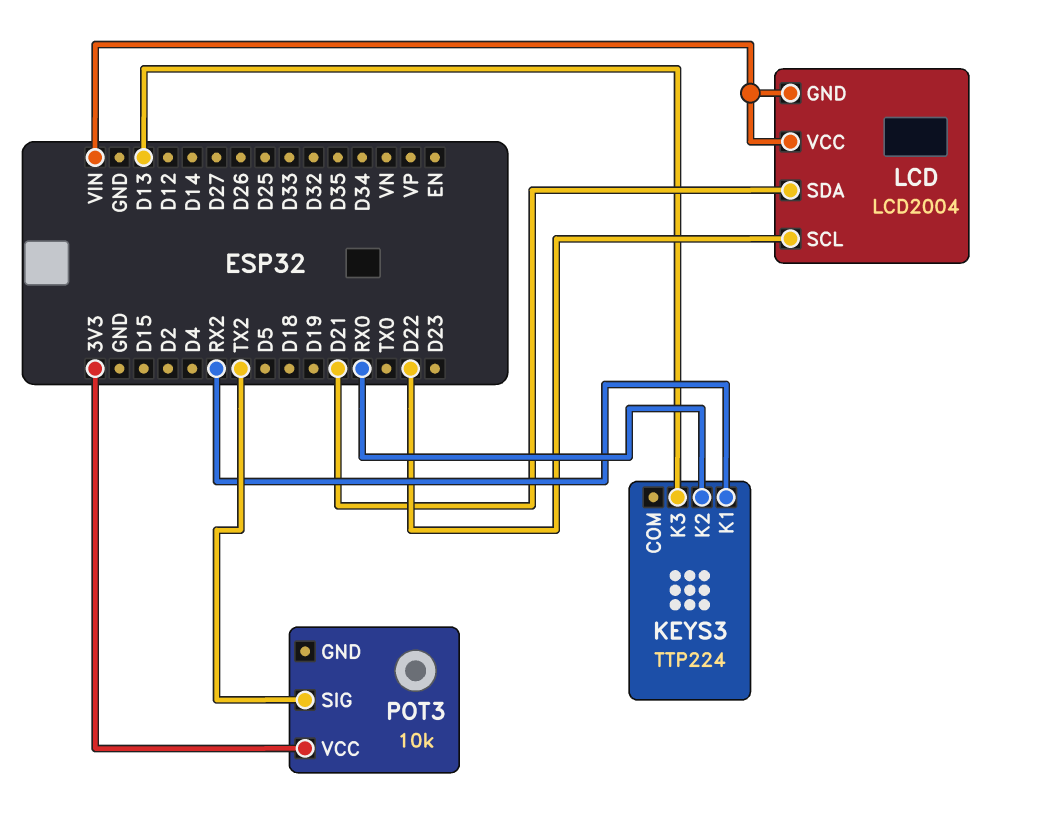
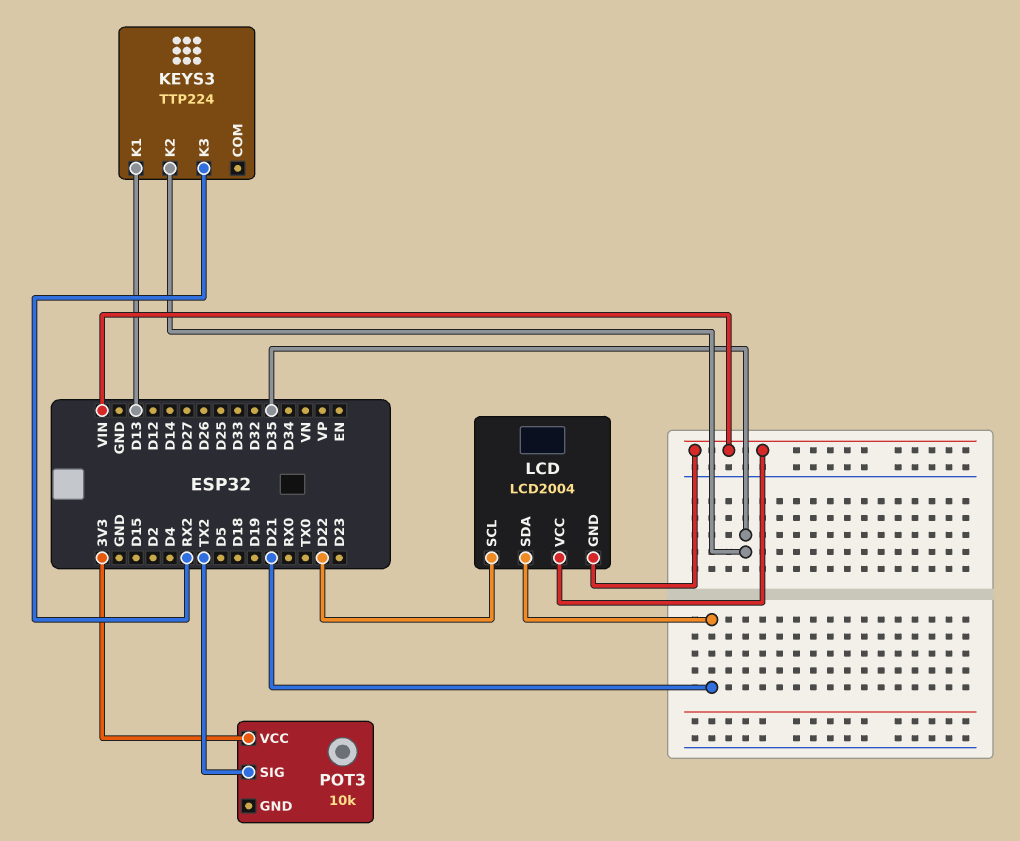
KEYS3 pin K1: RX2 -> D13
KEYS3 pin K2: RX0 -> D35
KEYS3 pin K3: D13 -> RX2

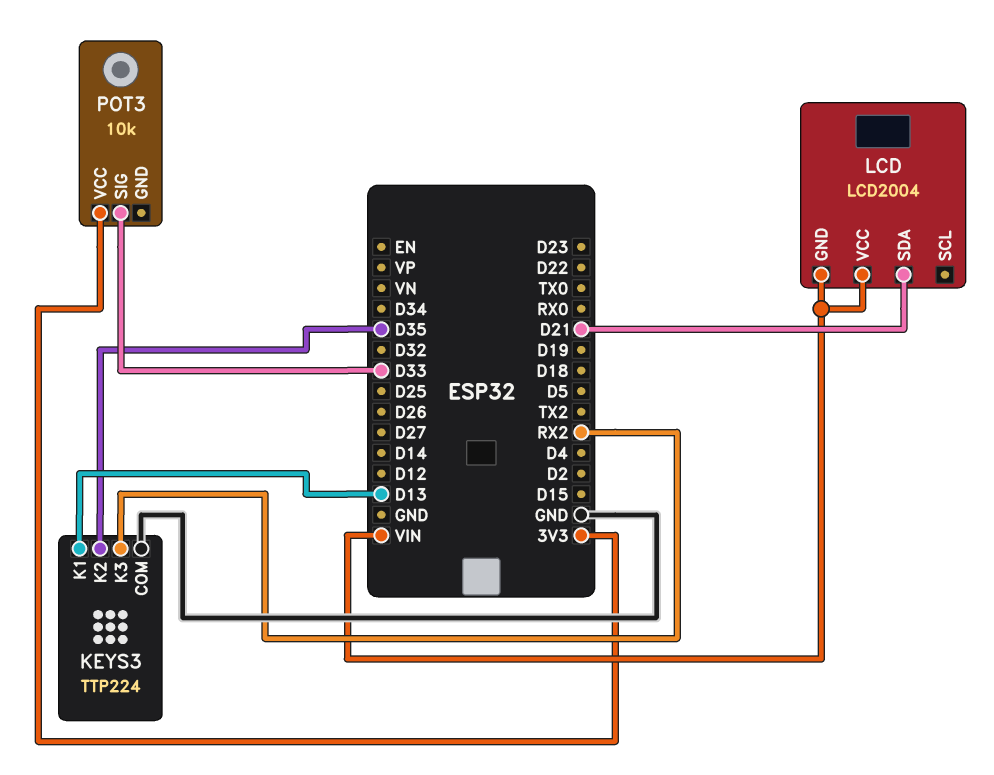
KEYS3 pin COM: none -> GND
LCD pin SCL: D22 -> none
POT3 pin SIG: TX2 -> D33

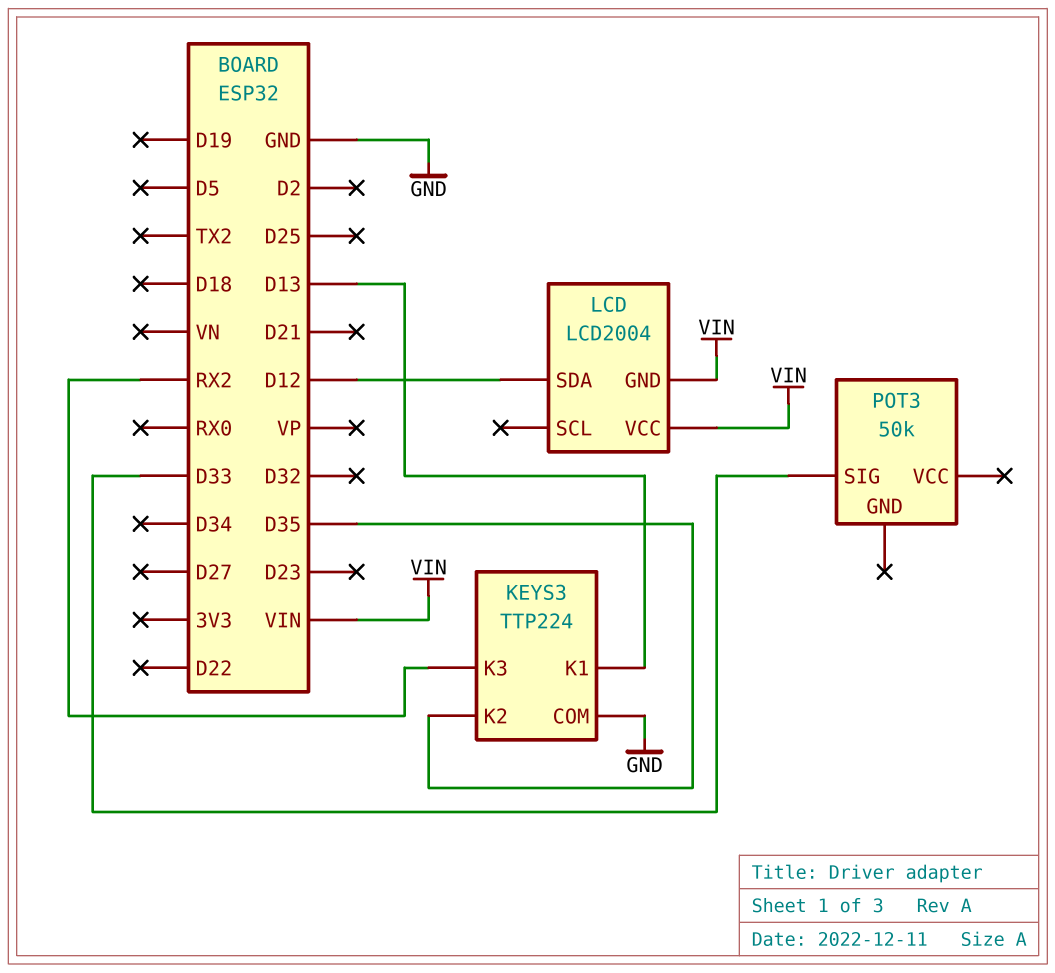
LCD pin SDA: D21 -> D12
POT3: 10k -> 50k
POT3 pin VCC: 3V3 -> none

